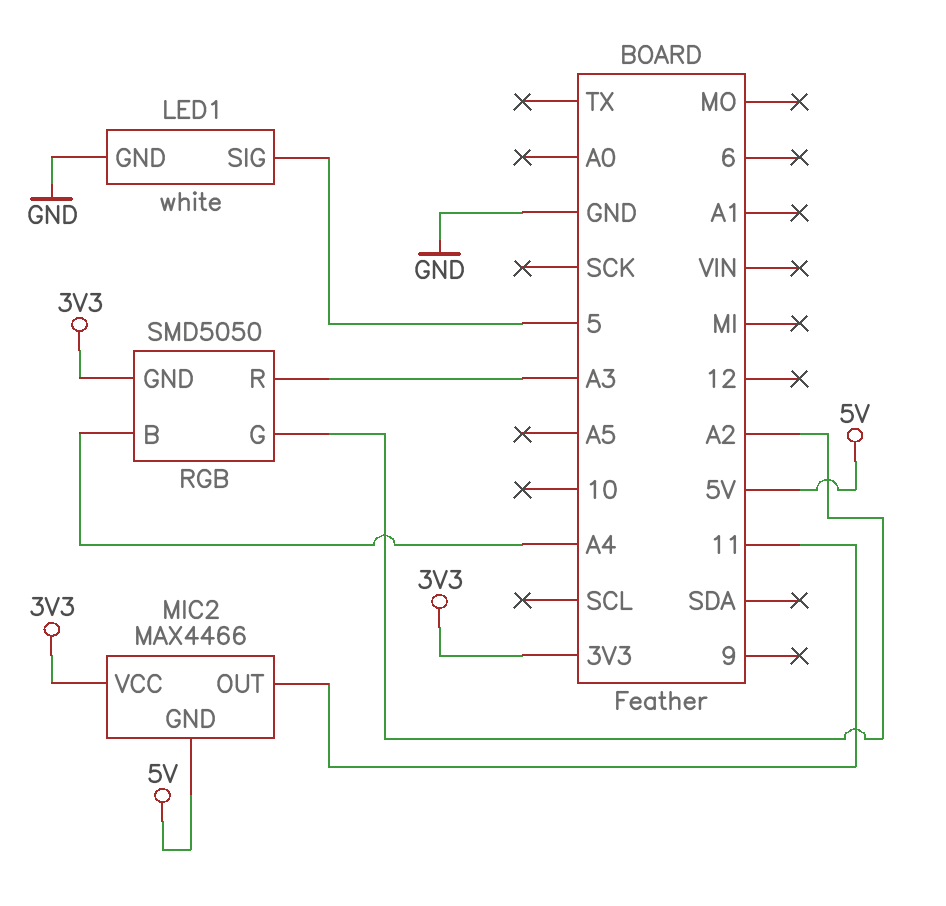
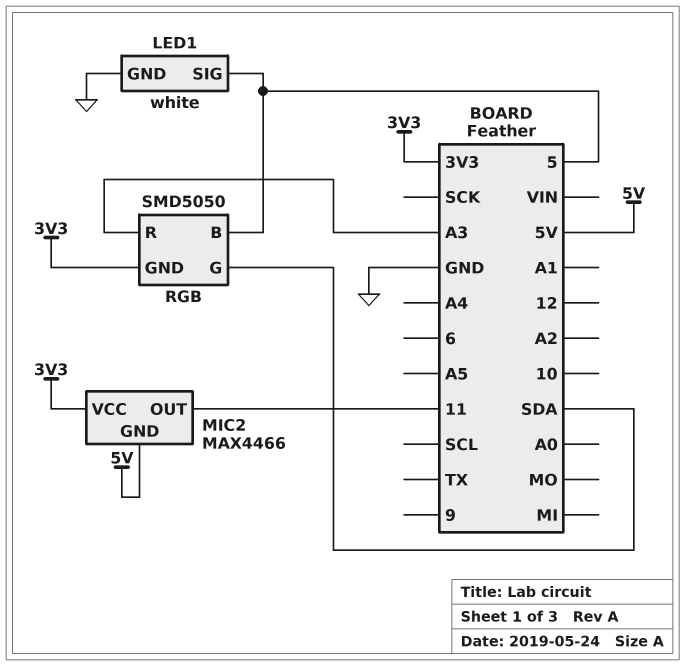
RGB pin B: A4 -> 5
RGB pin G: A2 -> SDA

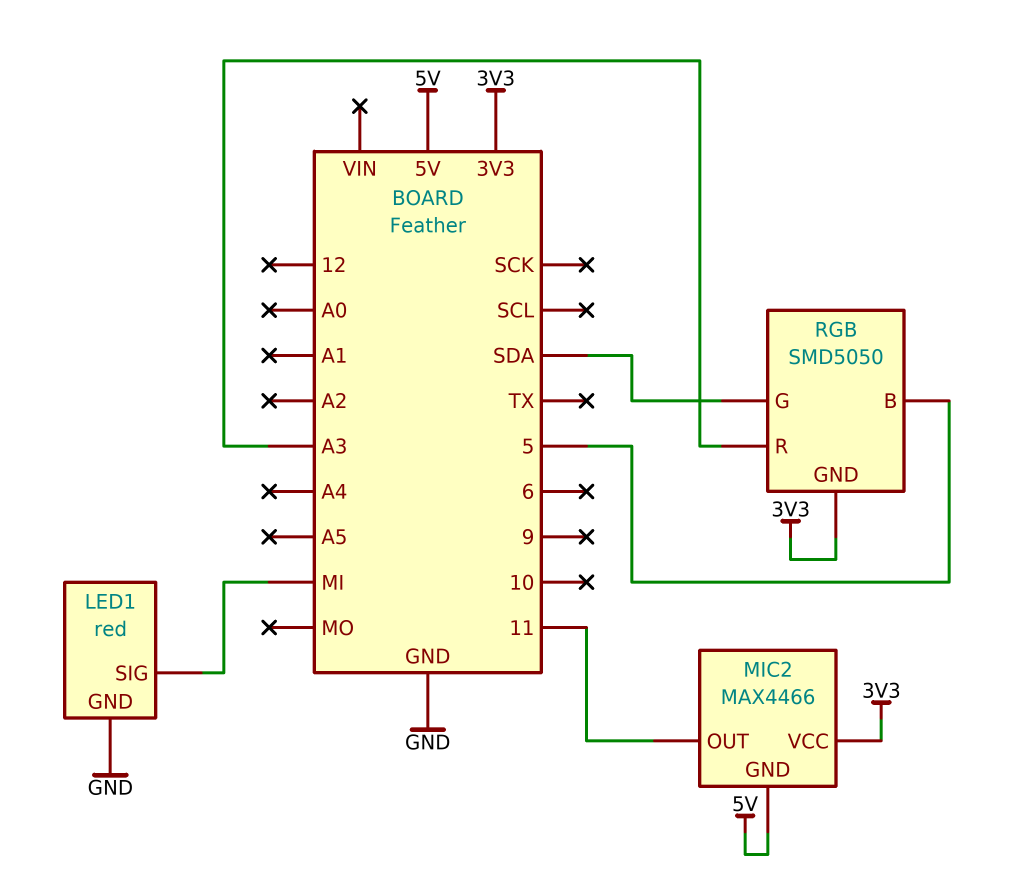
LED1: white -> red
LED1 pin SIG: 5 -> MI

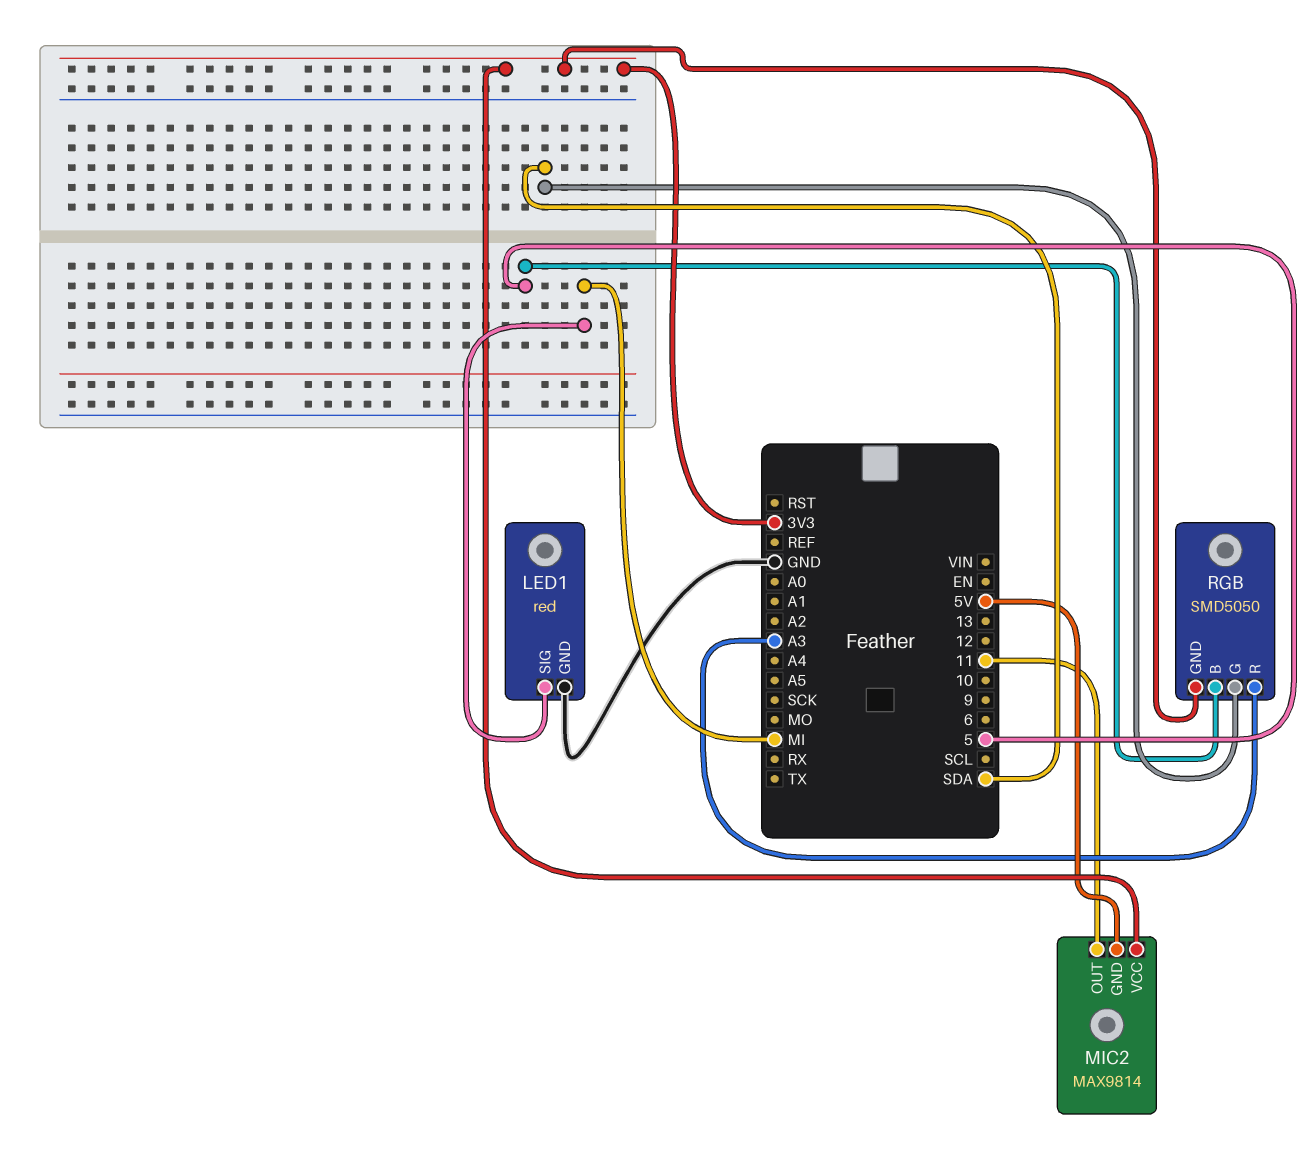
MIC2: MAX4466 -> MAX9814

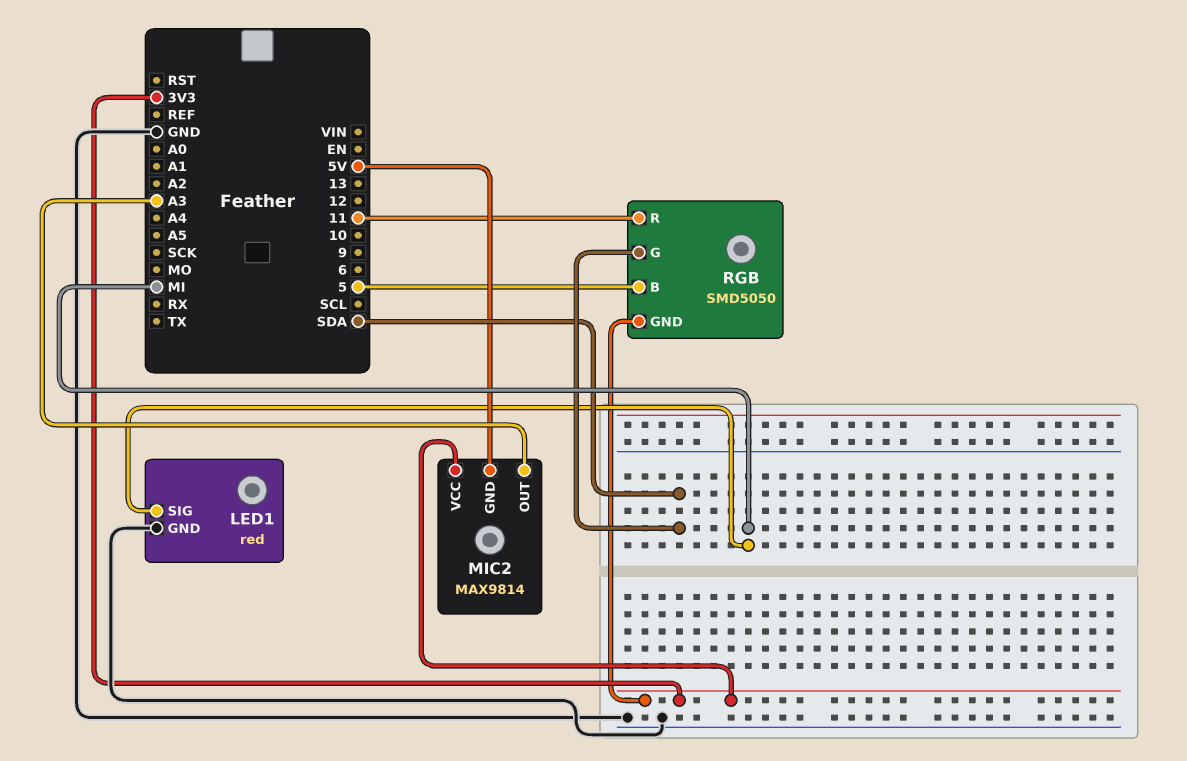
MIC2 pin OUT: 11 -> A3
RGB pin R: A3 -> 11

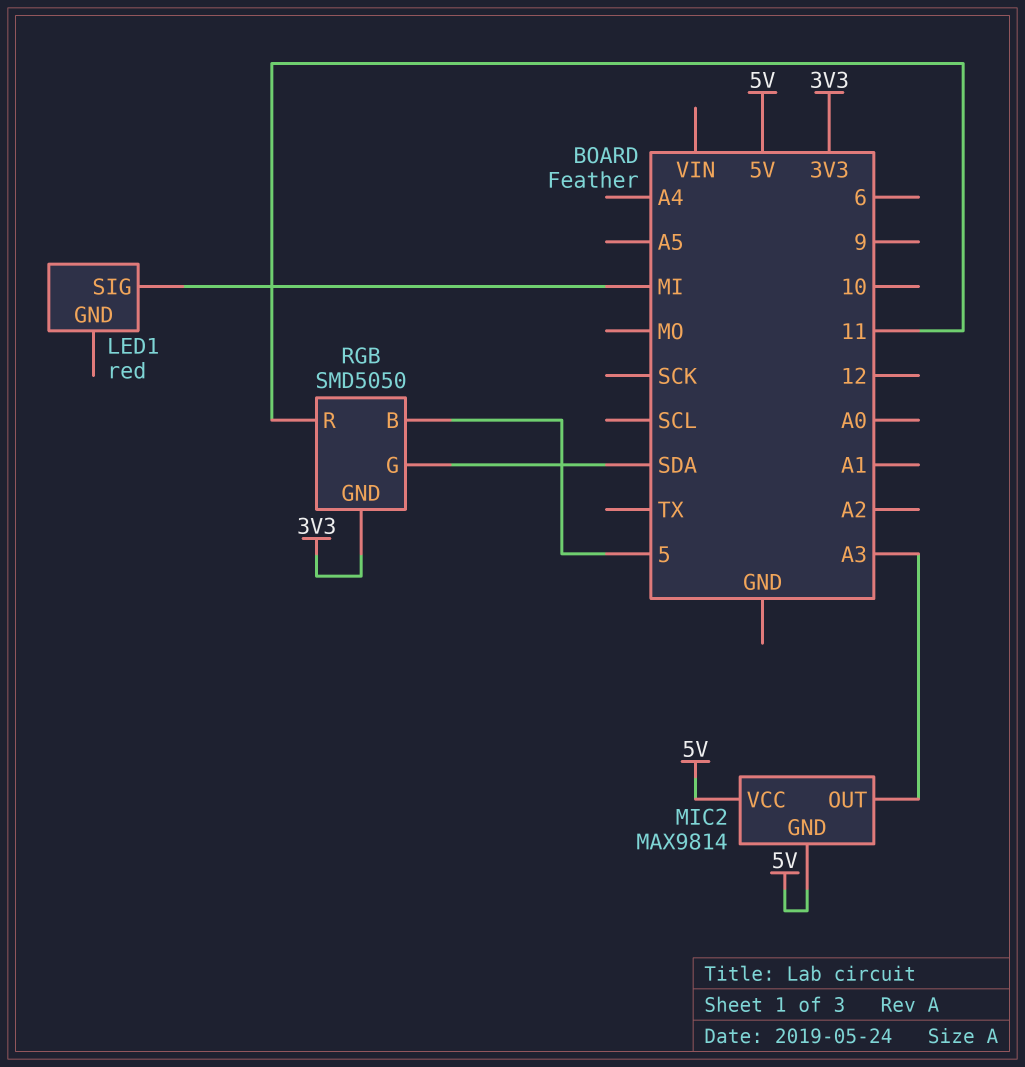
LED1 pin GND: GND -> none
MIC2 pin VCC: 3V3 -> 5V

